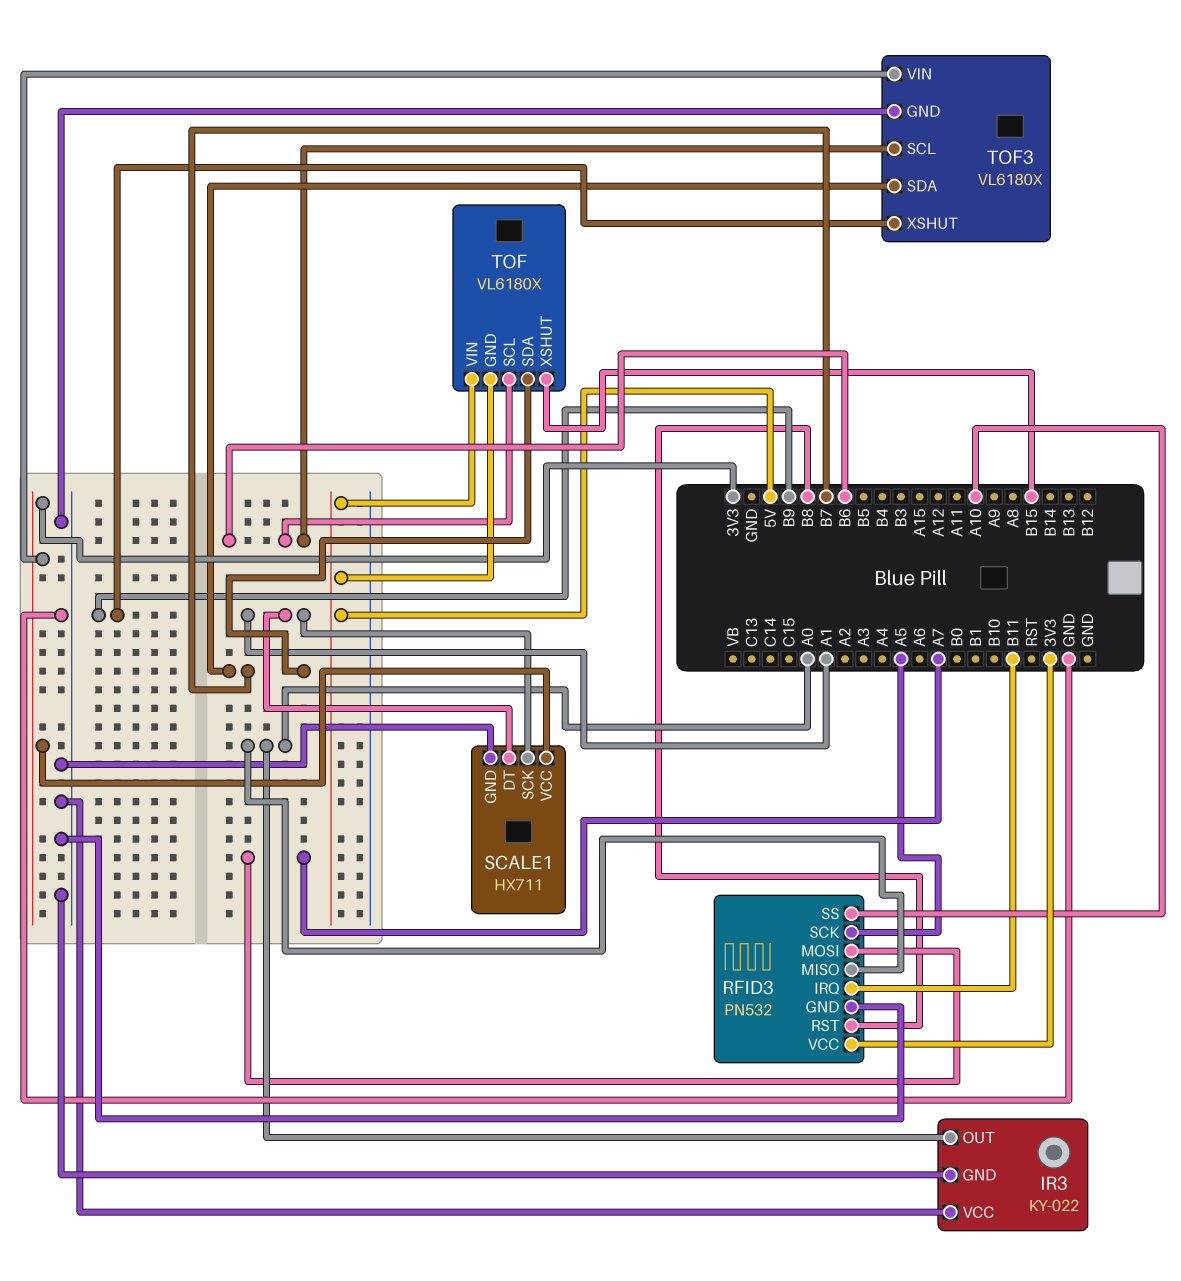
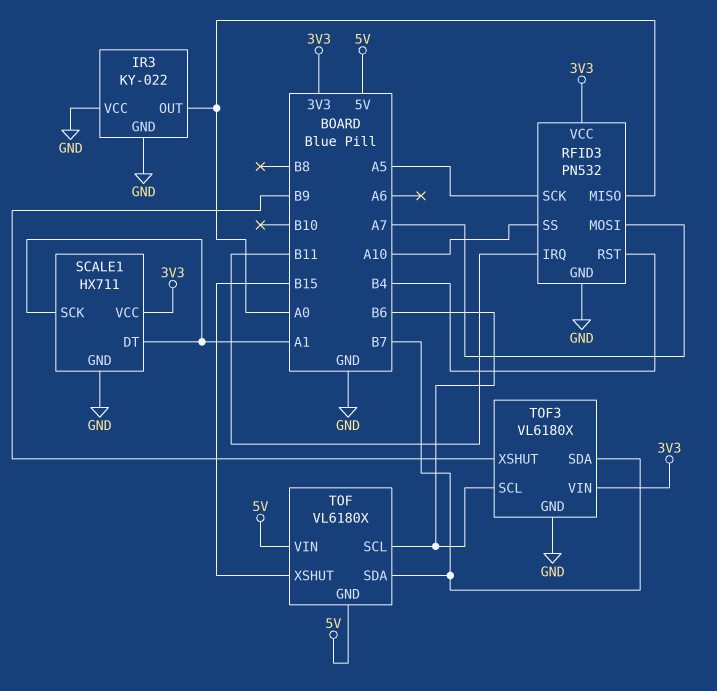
RFID3 pin RST: B8 -> B4

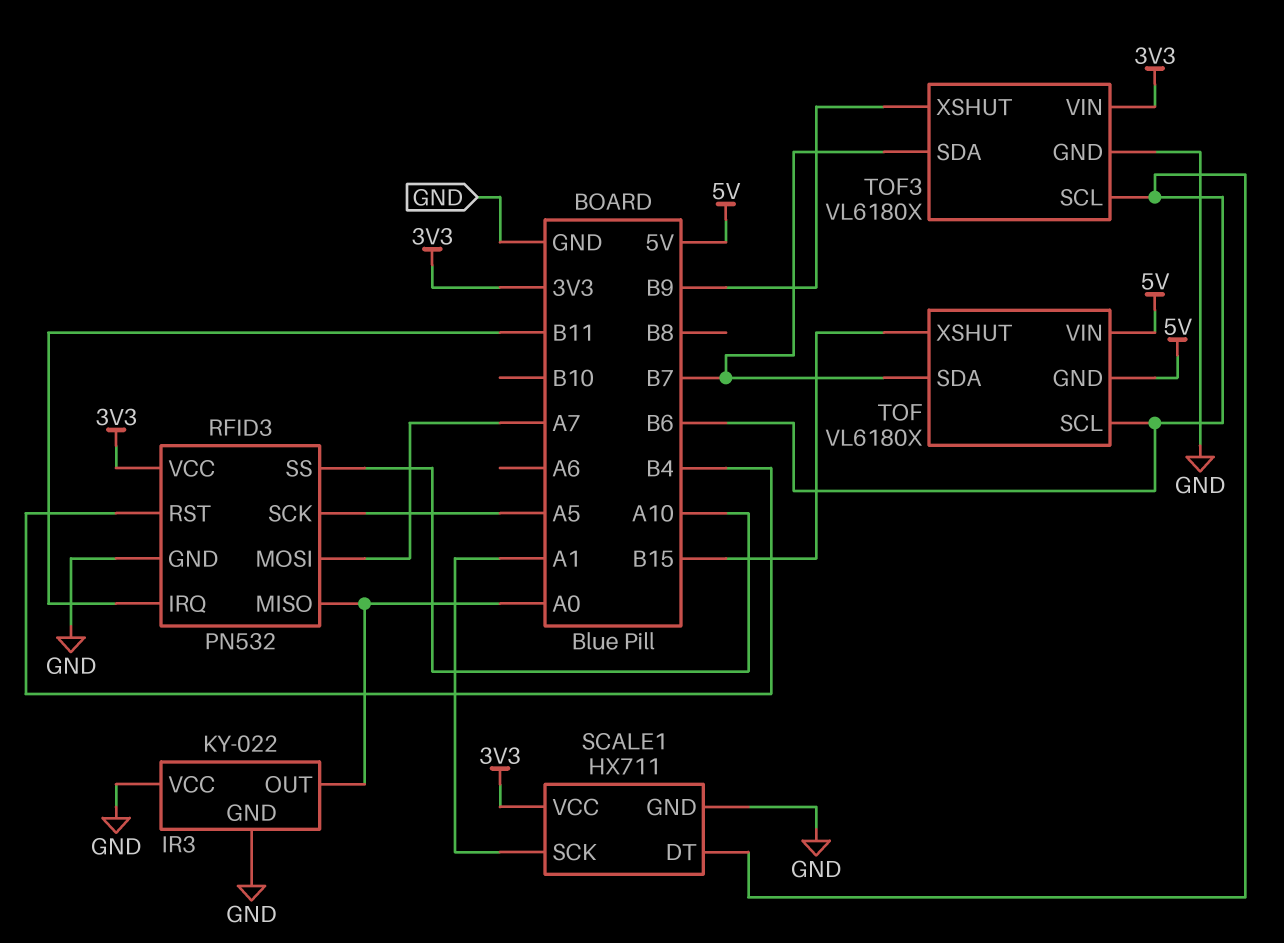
SCALE1 pin DT: A1 -> B6

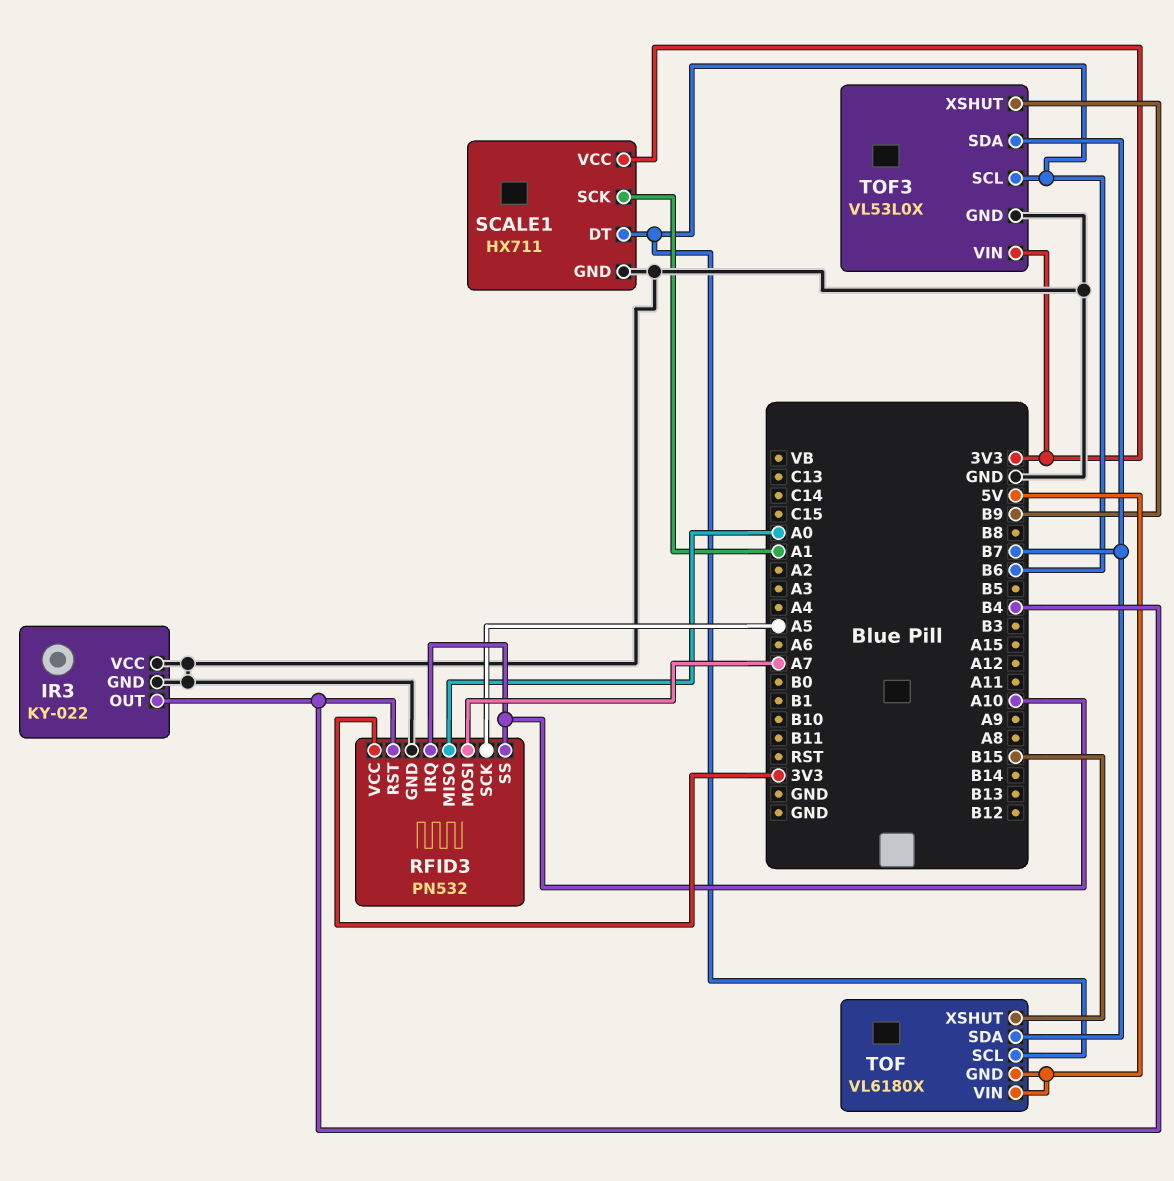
IR3 pin OUT: A0 -> B4
RFID3 pin IRQ: B11 -> A10
TOF3: VL6180X -> VL53L0X

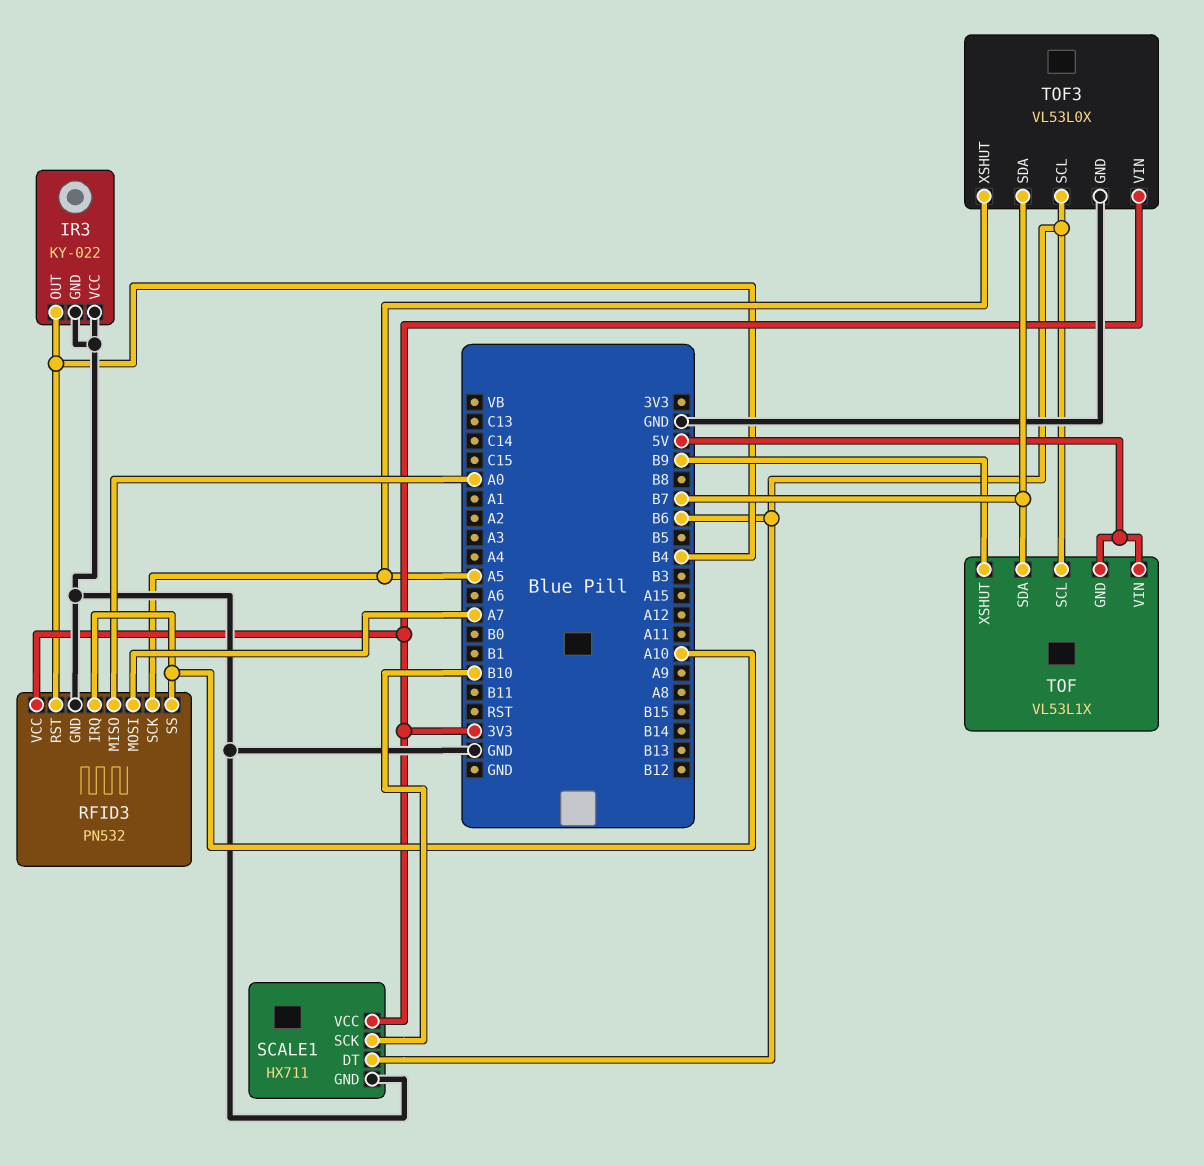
SCALE1 pin SCK: A1 -> B10
TOF: VL6180X -> VL53L1X
TOF pin XSHUT: B15 -> B9
TOF3 pin XSHUT: B9 -> A5

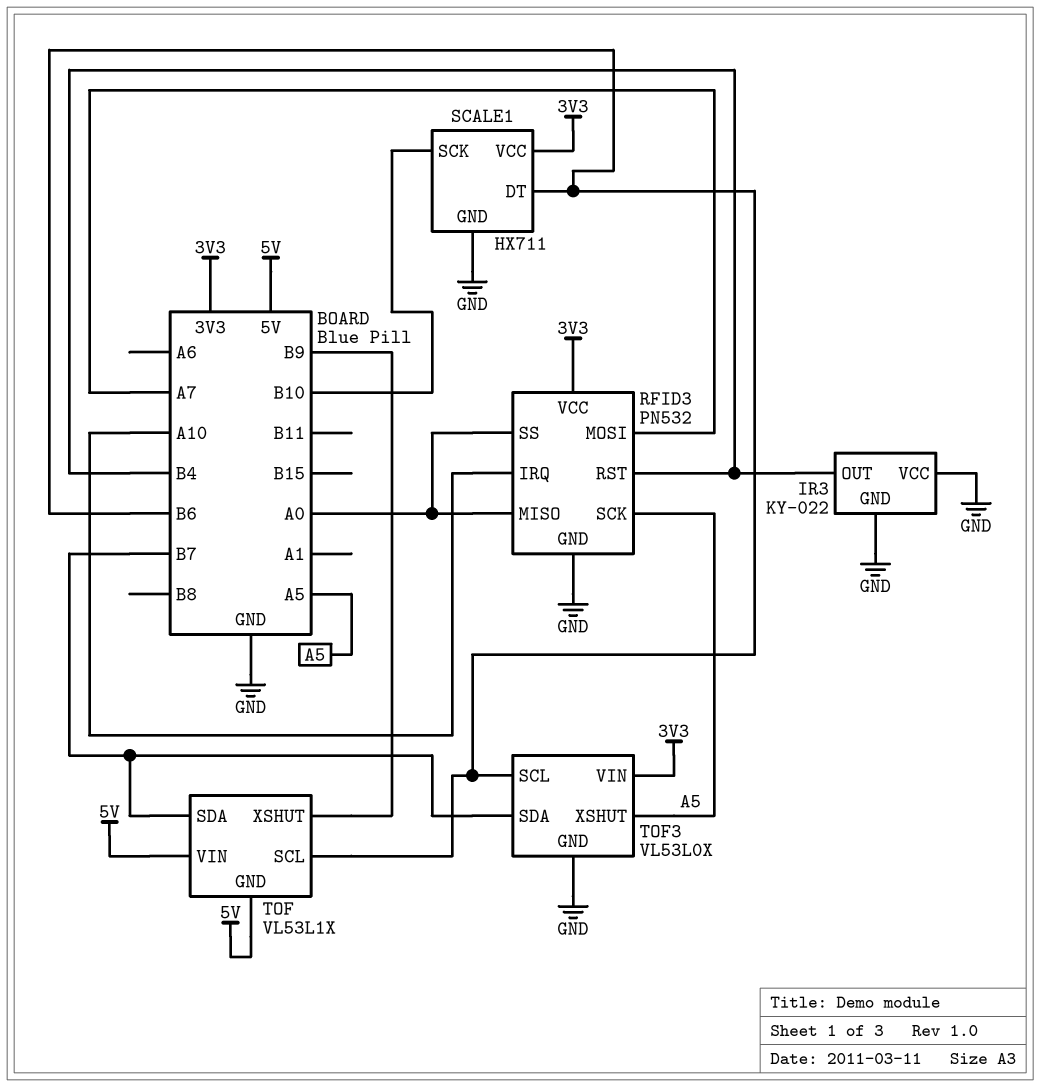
RFID3 pin SS: A10 -> A0

